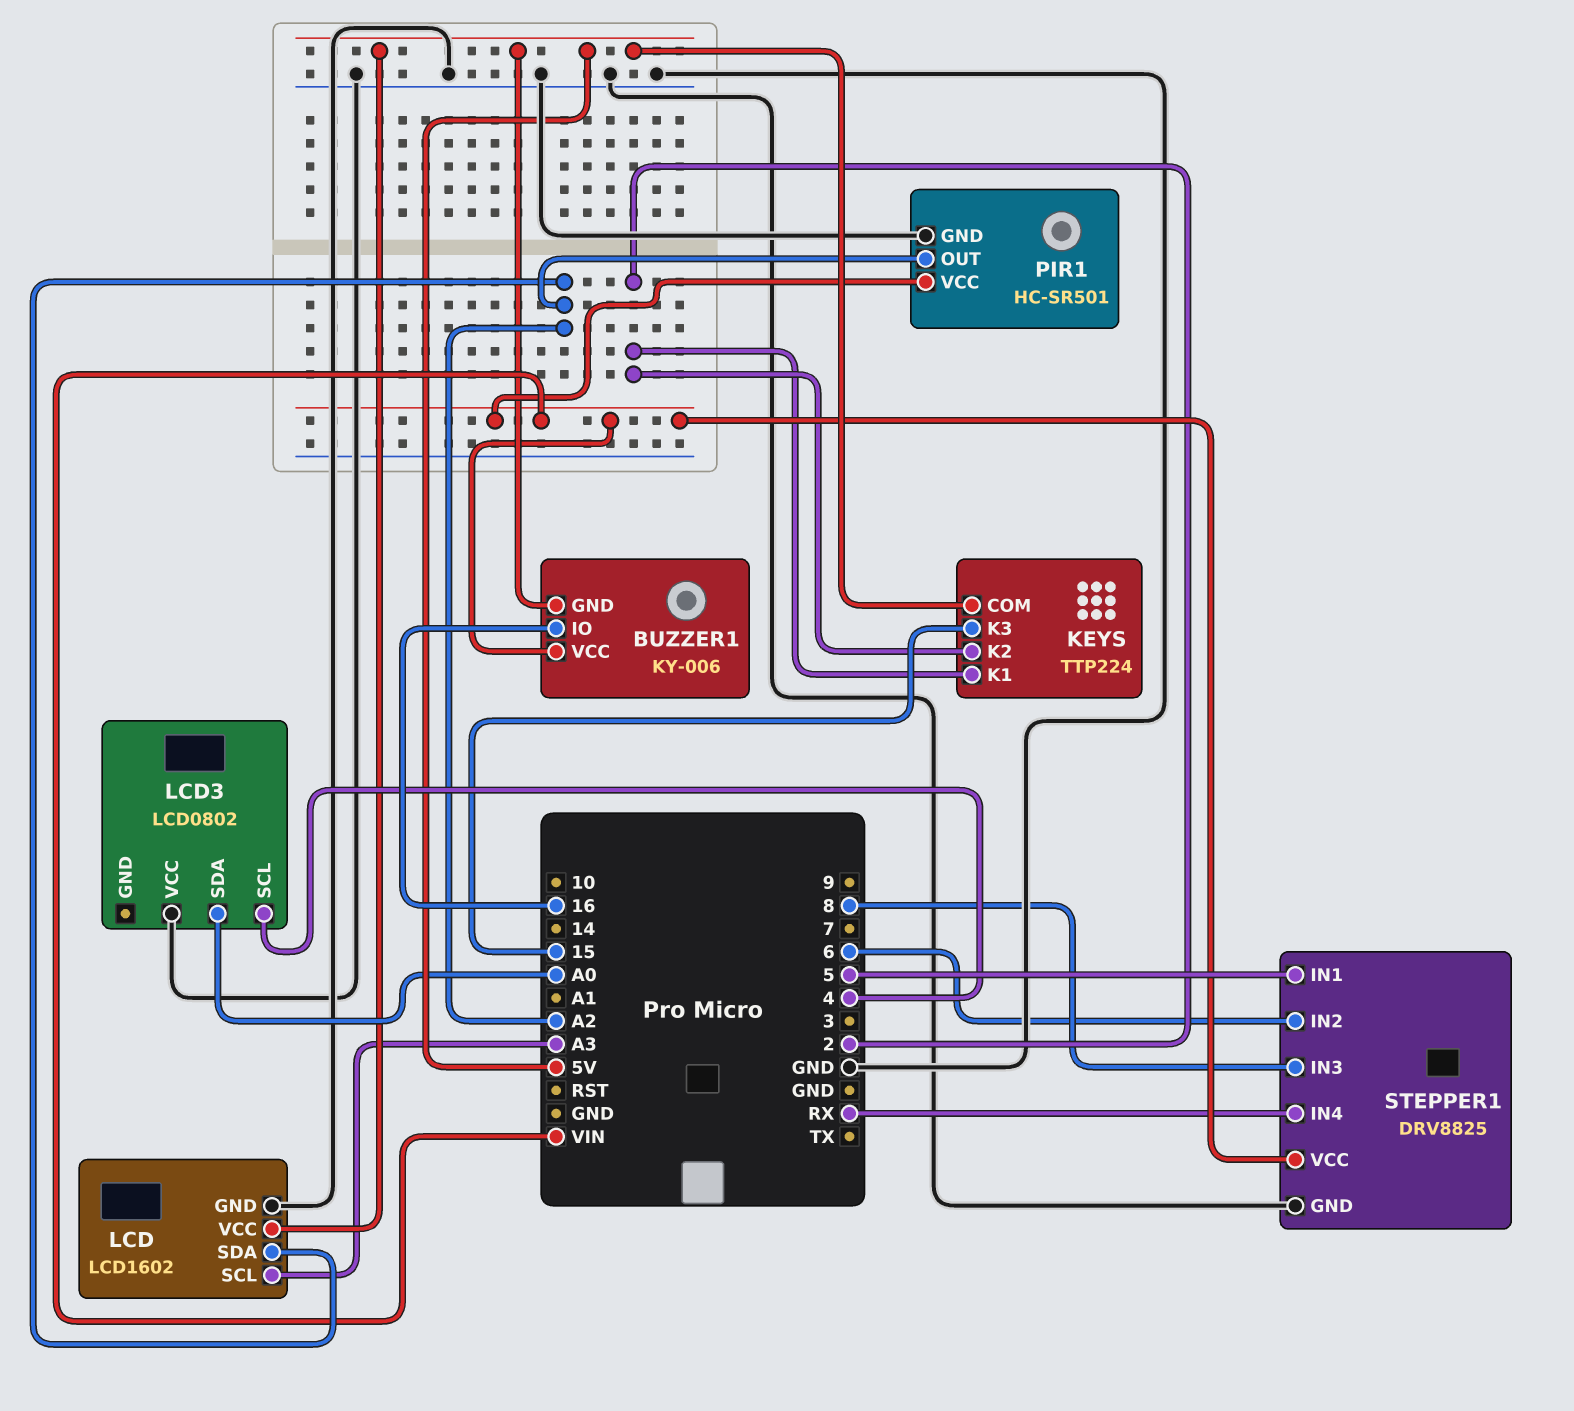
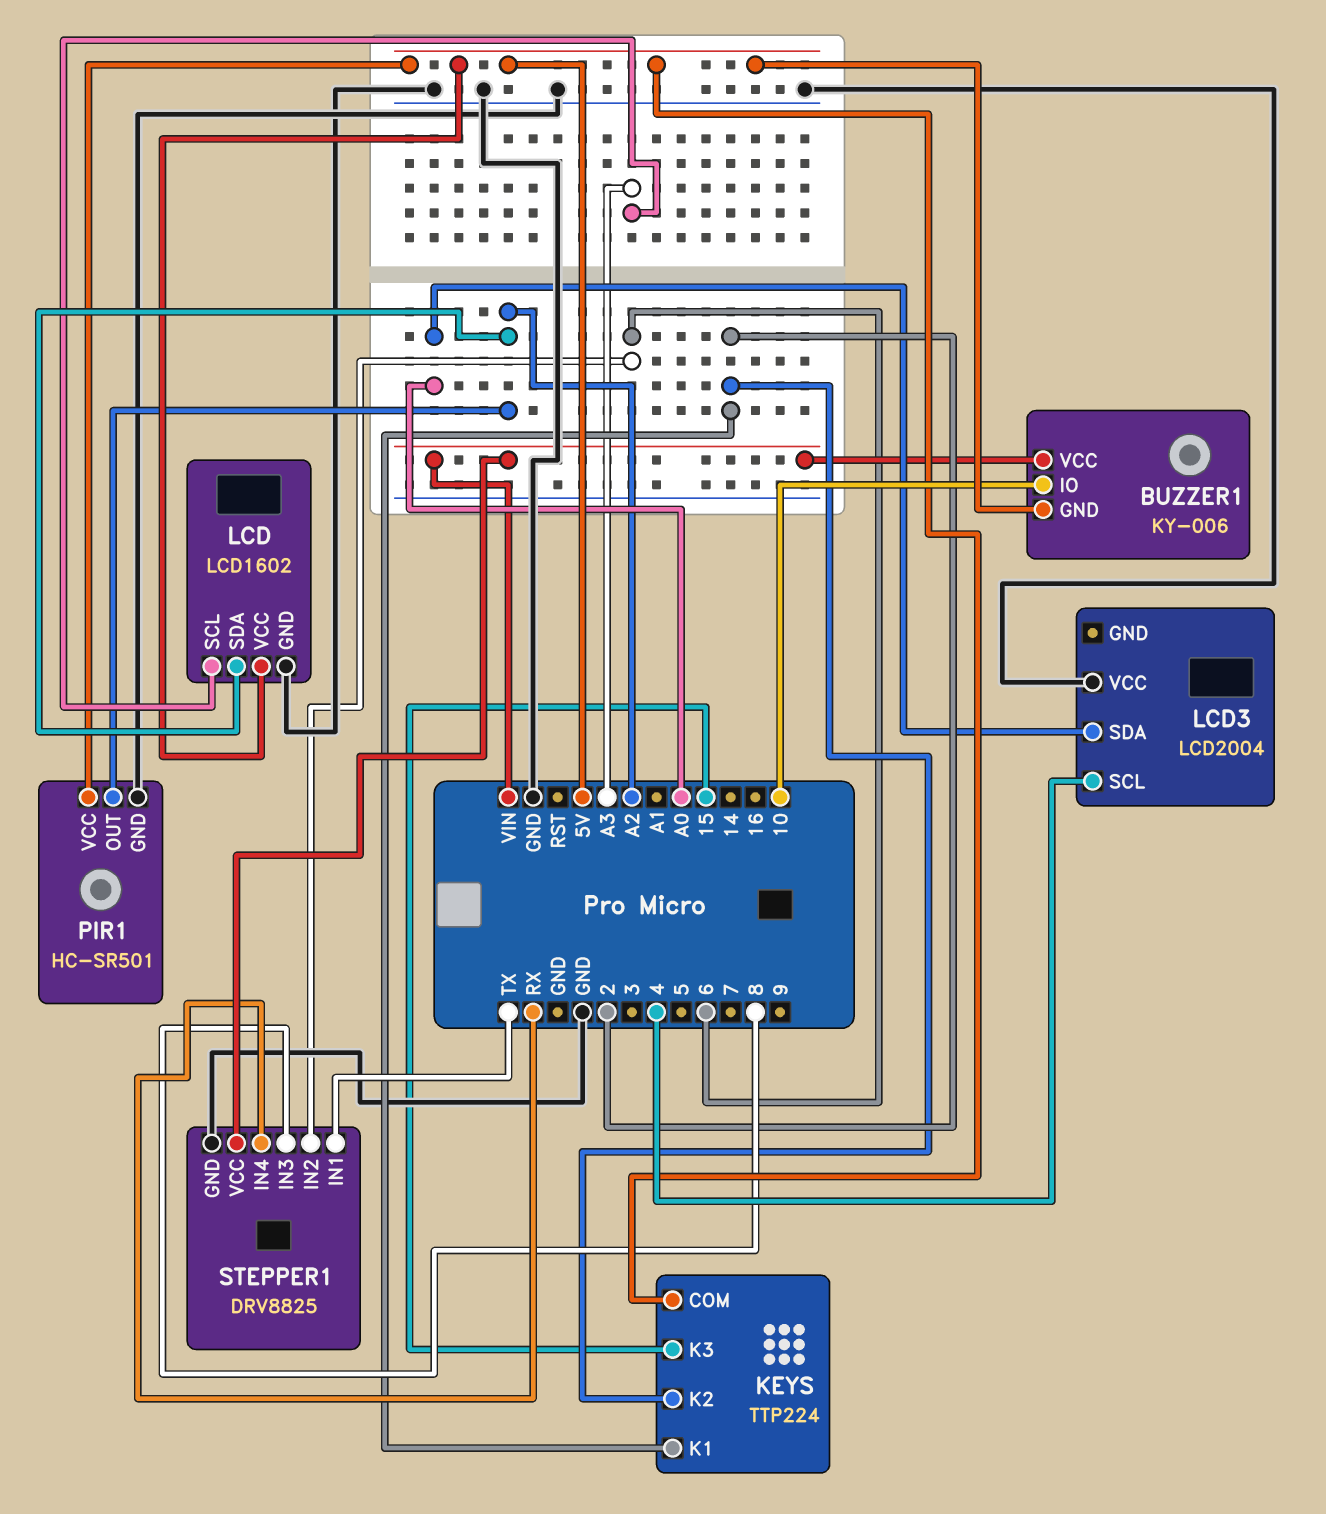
BUZZER1 pin IO: 16 -> 10
LCD3: LCD0802 -> LCD2004
PIR1 pin VCC: VIN -> 5V
STEPPER1 pin IN1: 5 -> TX

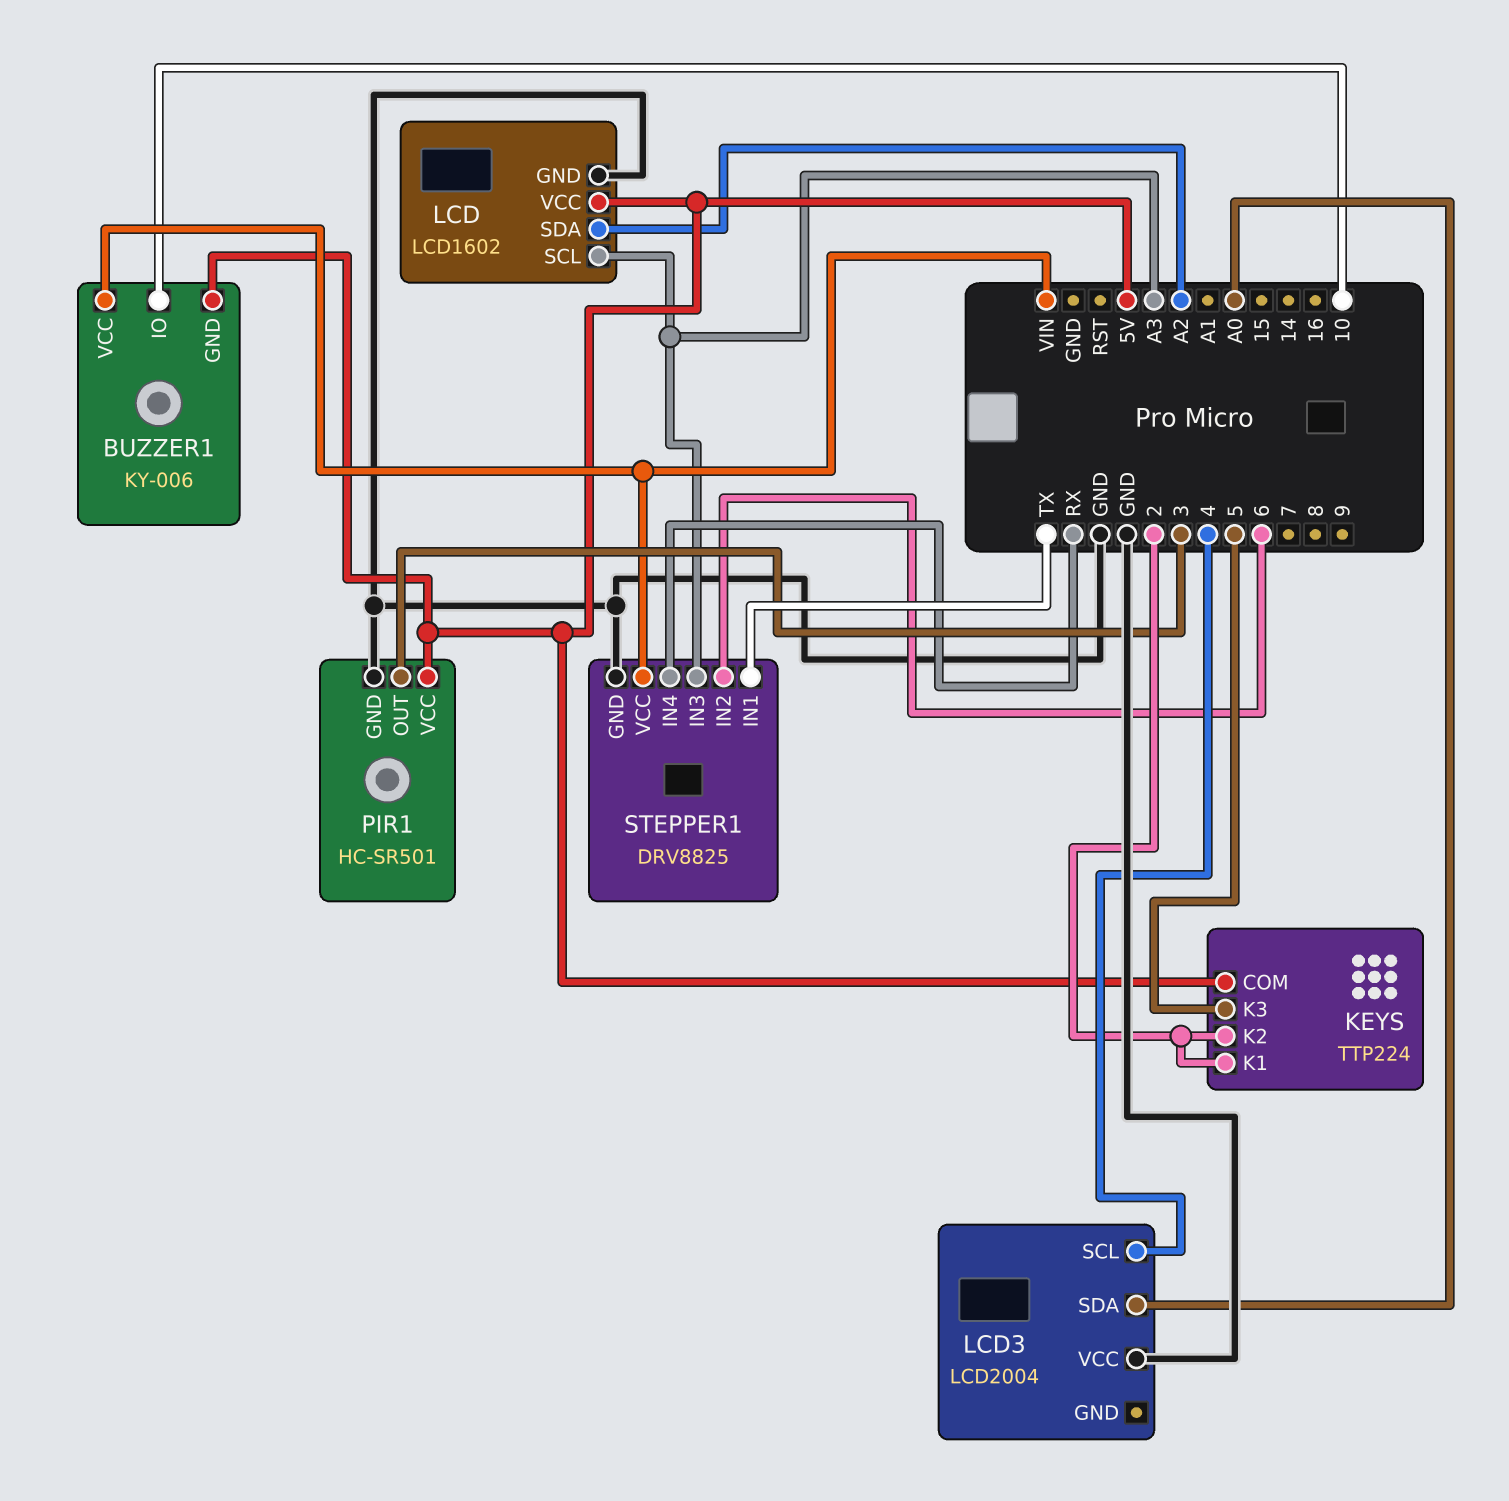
KEYS pin K3: 15 -> 5
PIR1 pin OUT: A2 -> 3
STEPPER1 pin IN3: 8 -> A3

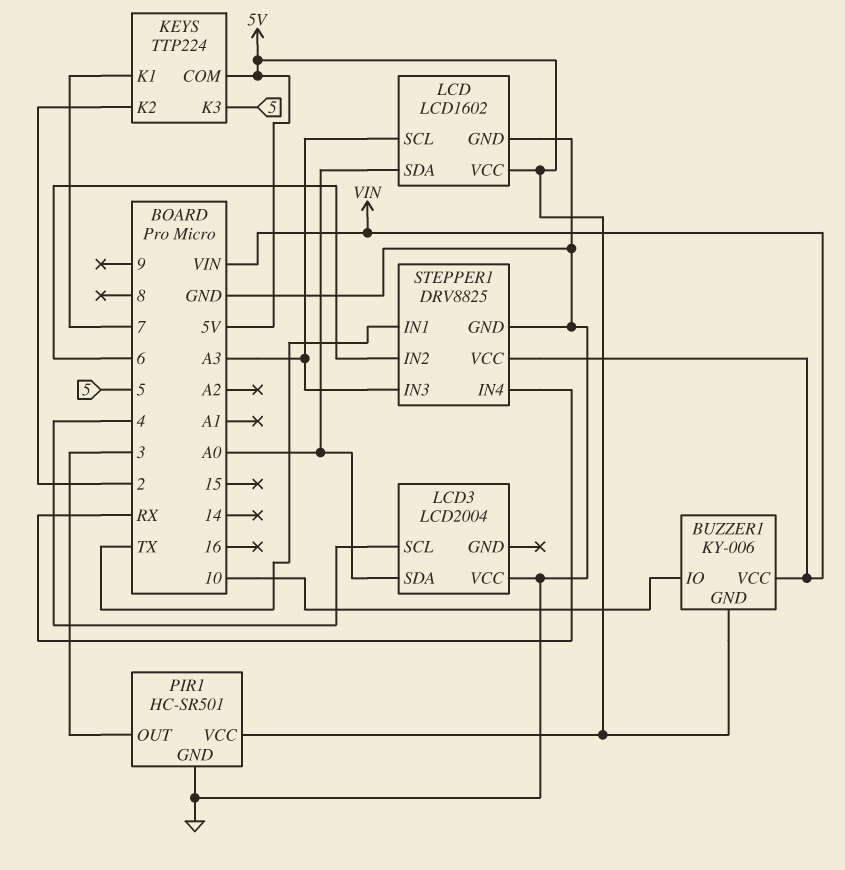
KEYS pin K1: 2 -> 7
LCD pin SDA: A2 -> A0

